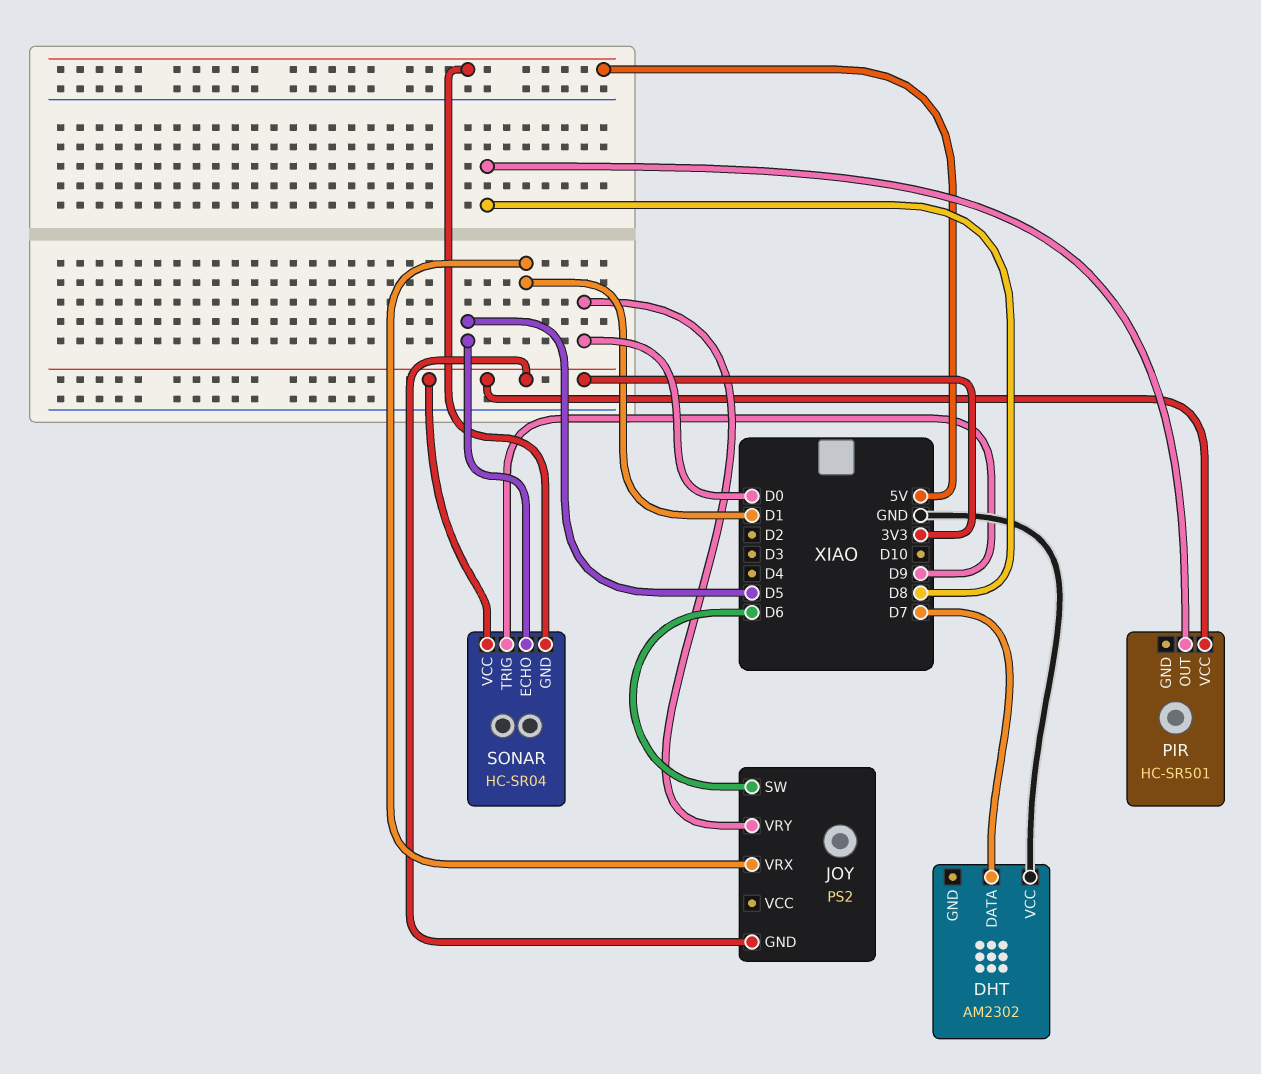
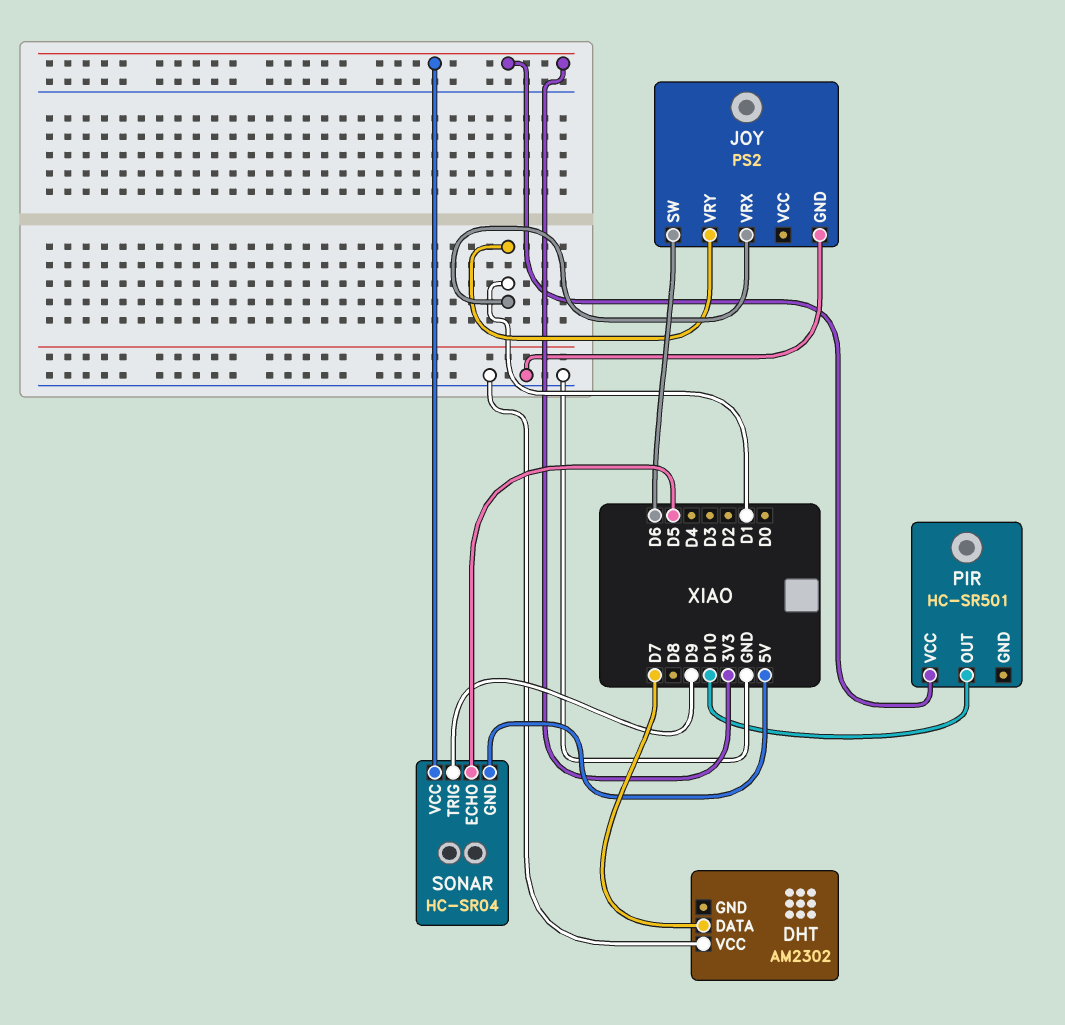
JOY pin GND: 3V3 -> GND
JOY pin VRY: D0 -> D1
PIR pin OUT: D8 -> D10

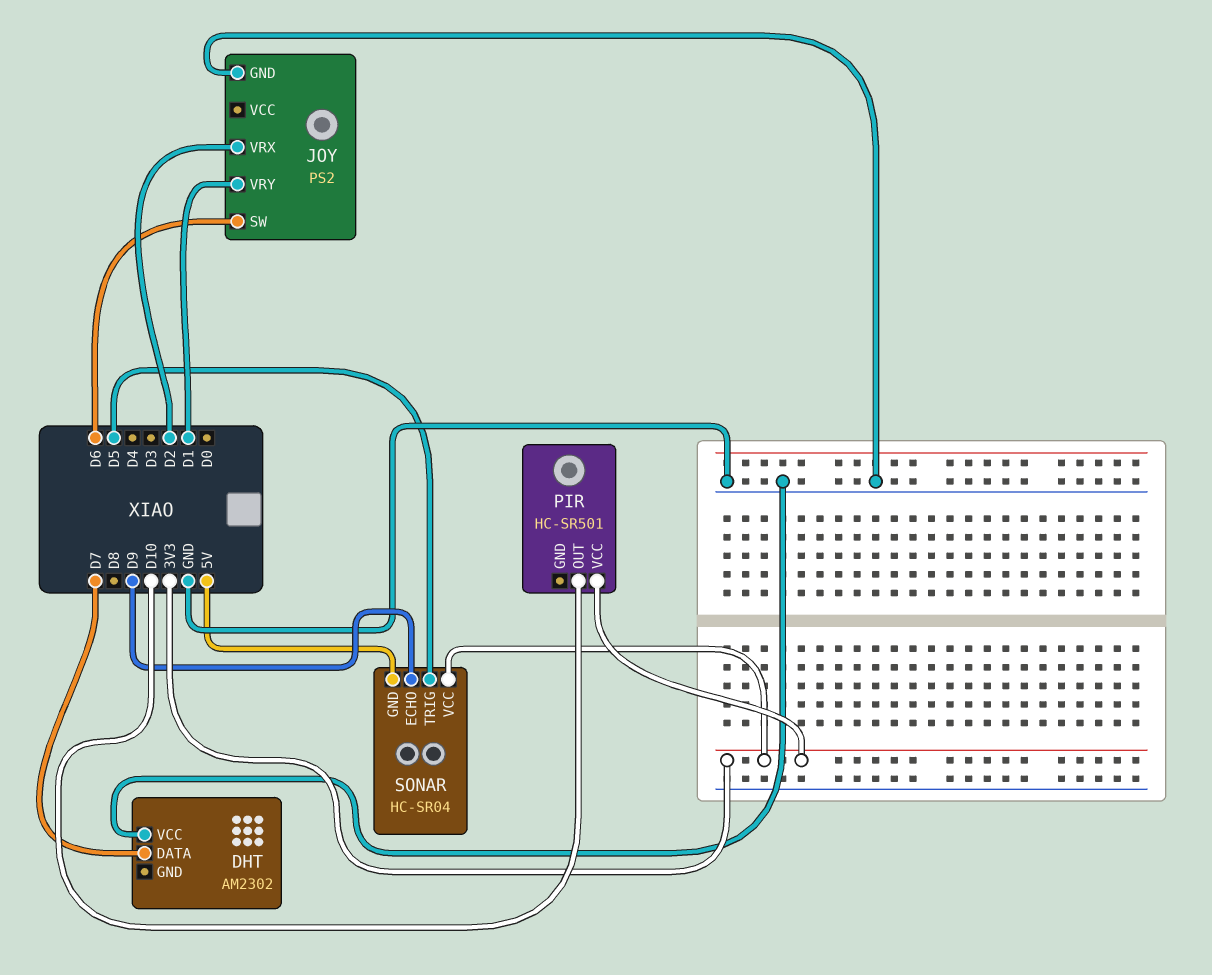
JOY pin VRX: D1 -> D2
SONAR pin ECHO: D5 -> D9
SONAR pin TRIG: D9 -> D5

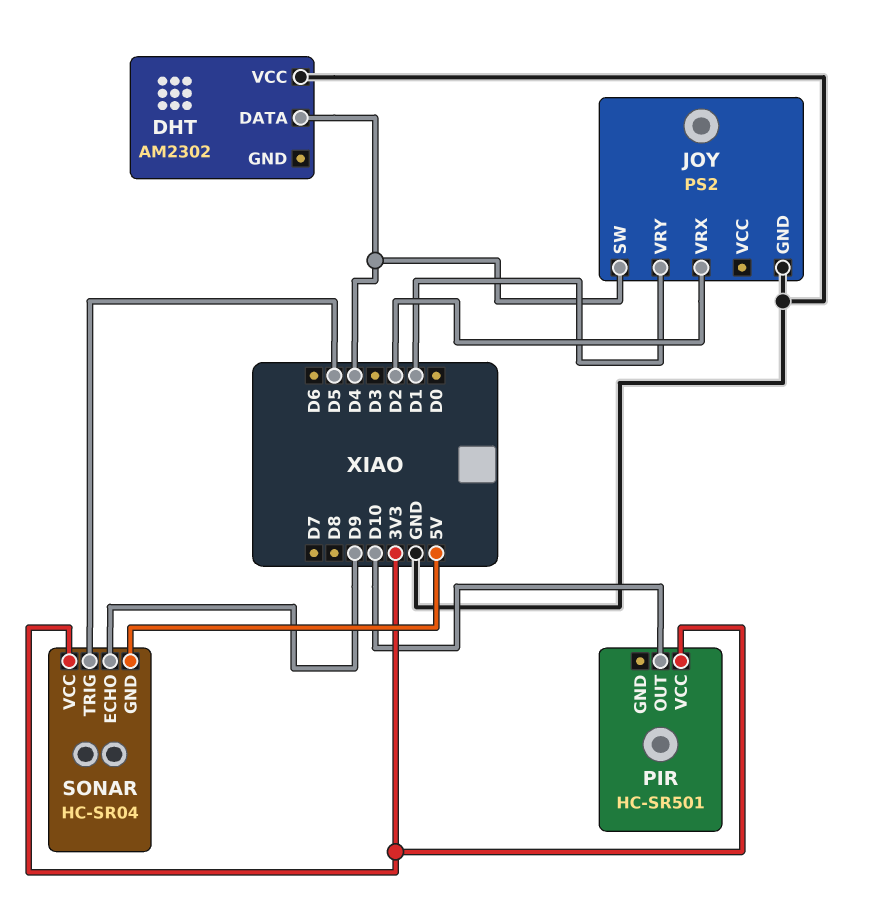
DHT pin DATA: D7 -> D4
JOY pin SW: D6 -> D4

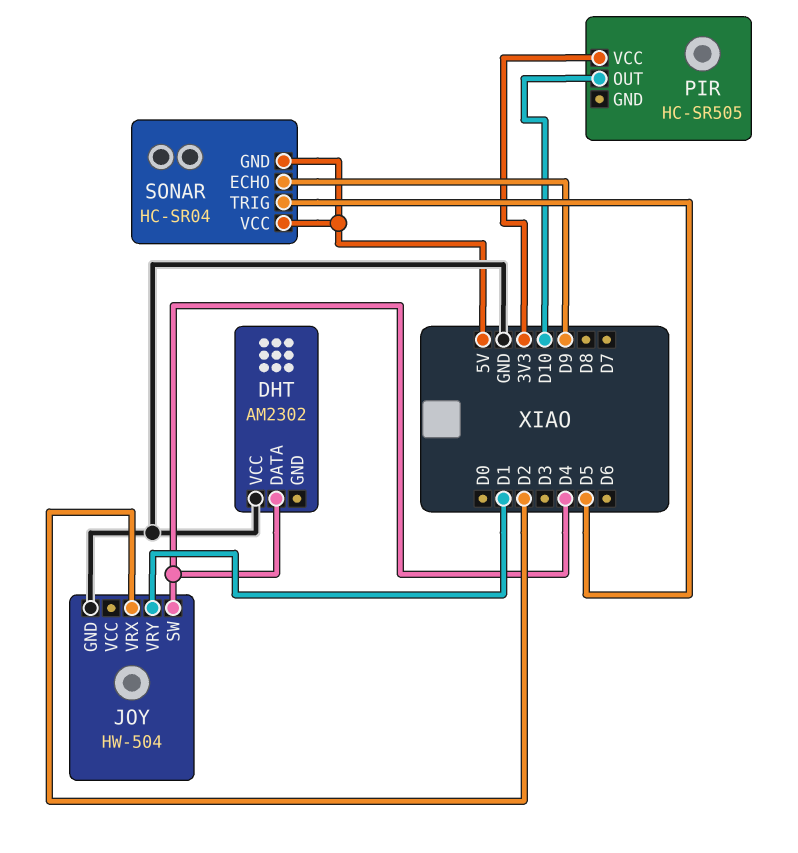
JOY: PS2 -> HW-504
PIR: HC-SR501 -> HC-SR505
SONAR pin VCC: 3V3 -> 5V

